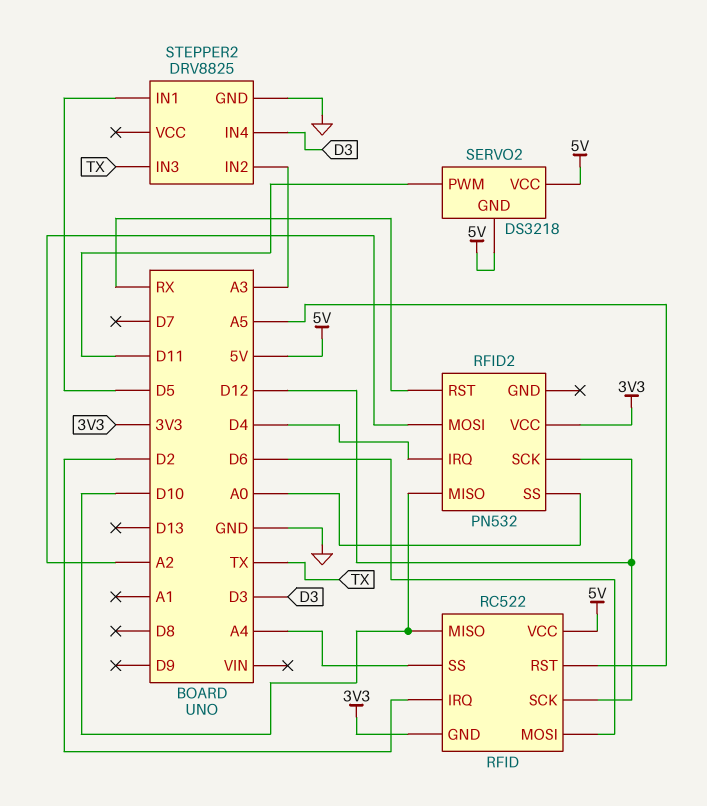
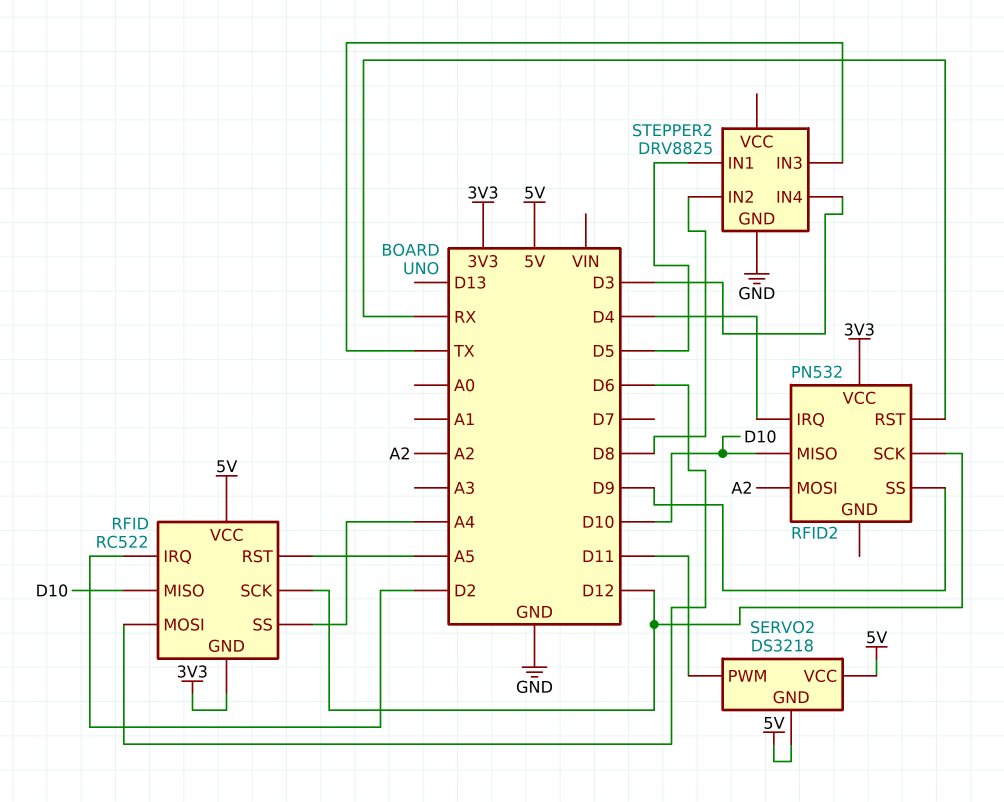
RFID2 pin SS: A0 -> D9
STEPPER2 pin IN2: A3 -> D8

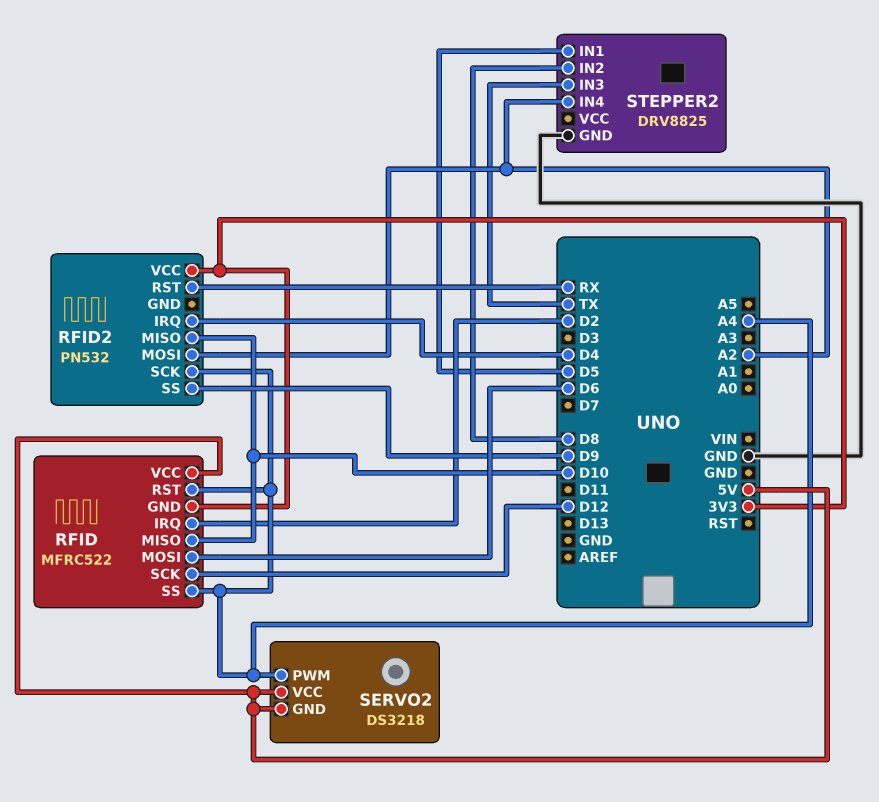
RFID: RC522 -> MFRC522
RFID pin RST: A5 -> A4
RFID2 pin SCK: D12 -> A4
SERVO2 pin PWM: D11 -> A4
STEPPER2 pin IN4: D3 -> A2

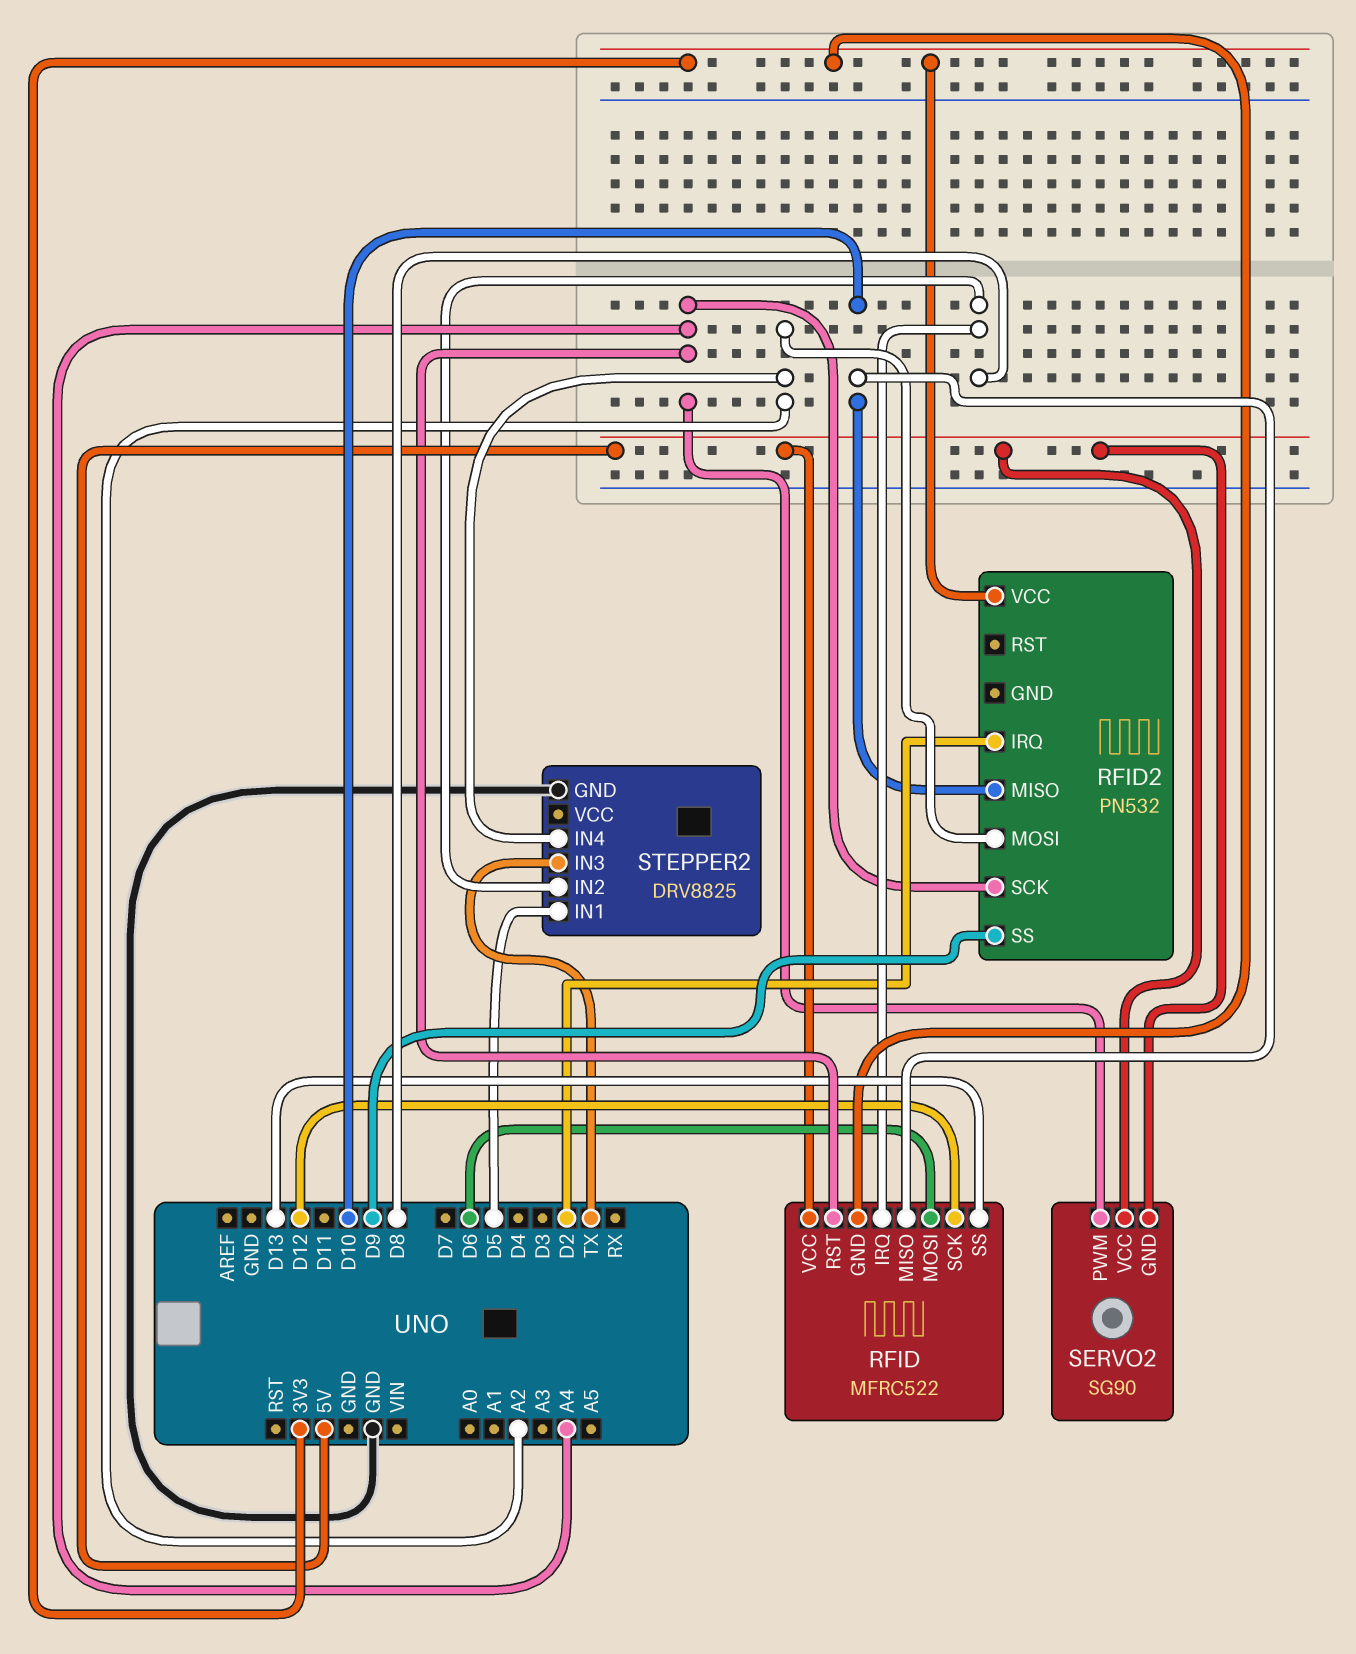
RFID pin IRQ: D2 -> D8
RFID pin SS: A4 -> D13
RFID2 pin IRQ: D4 -> D2
RFID2 pin RST: RX -> none
SERVO2: DS3218 -> SG90

